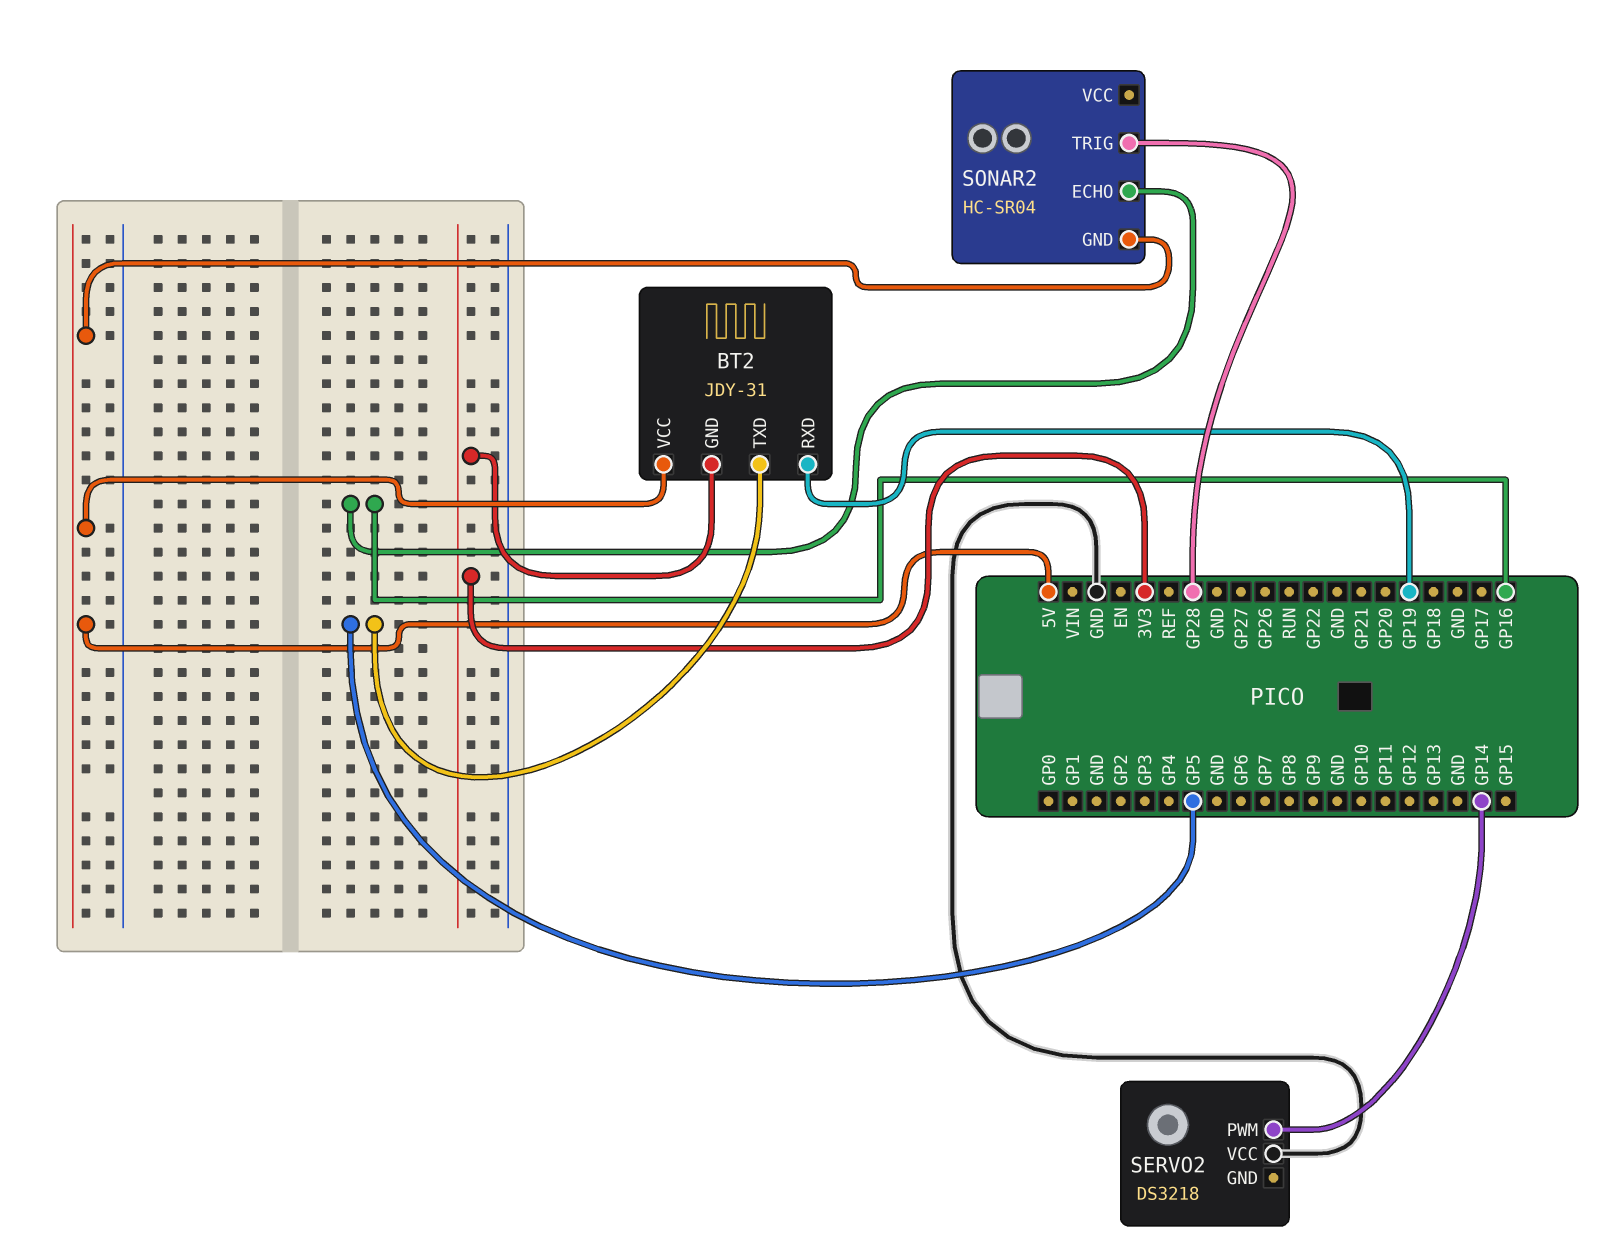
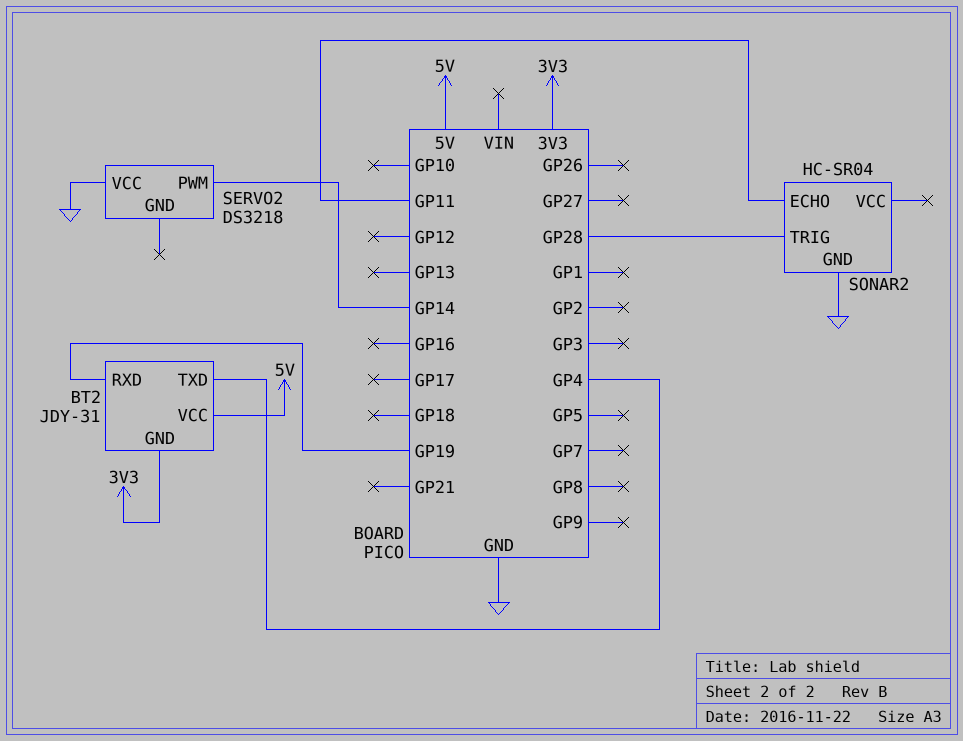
BT2 pin TXD: GP5 -> GP4
SONAR2 pin ECHO: GP16 -> GP11
SONAR2 pin GND: 5V -> GND

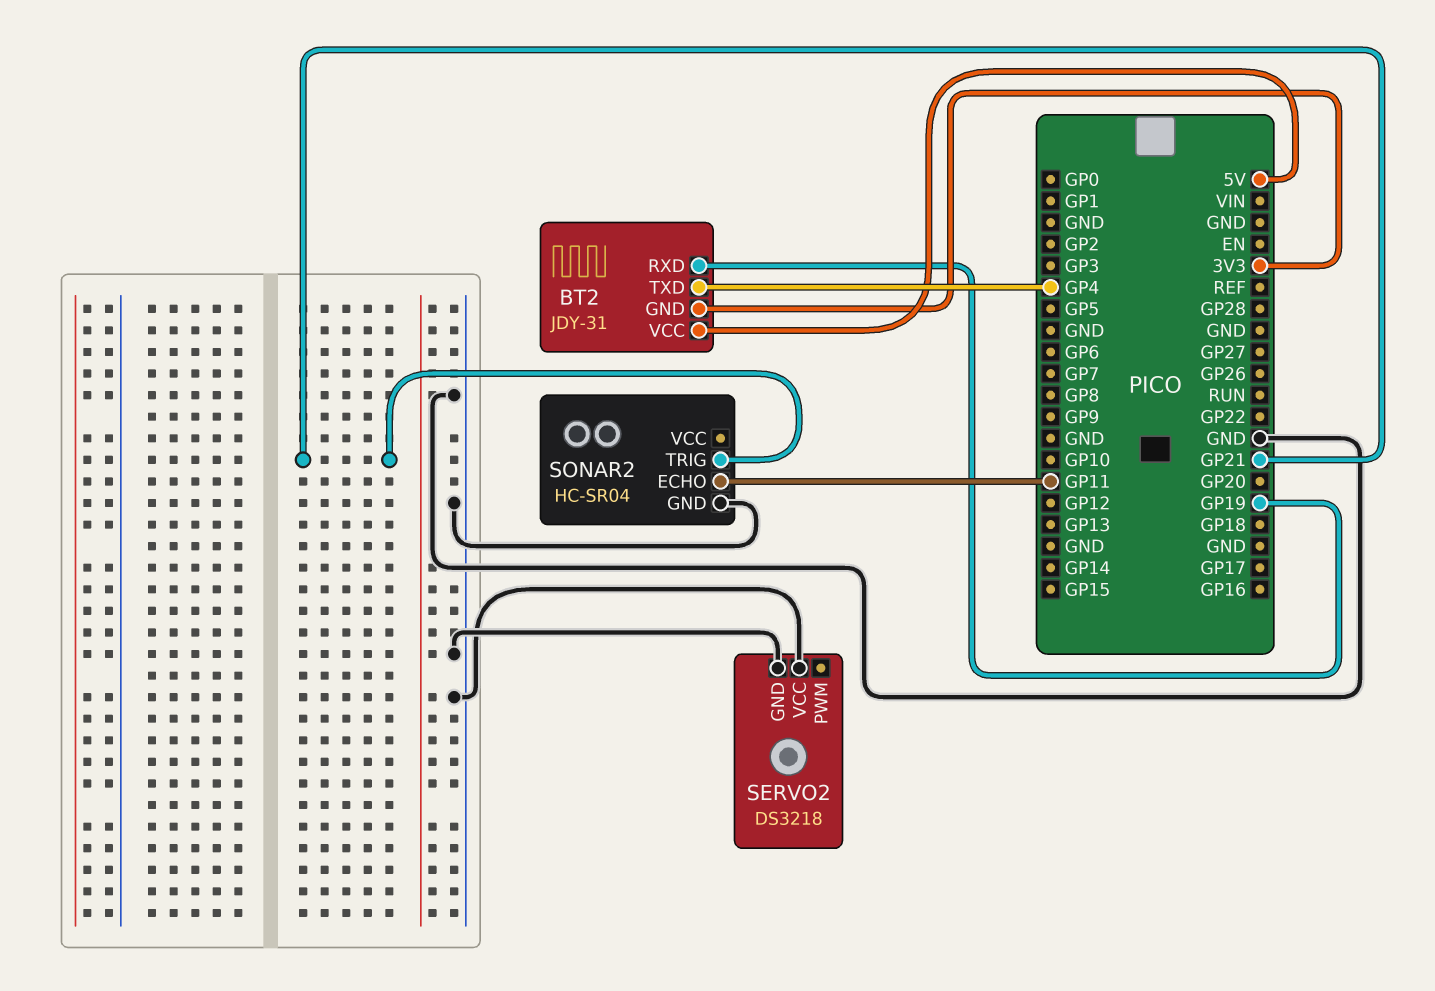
SERVO2 pin GND: none -> GND
SERVO2 pin PWM: GP14 -> none
SONAR2 pin TRIG: GP28 -> GP21

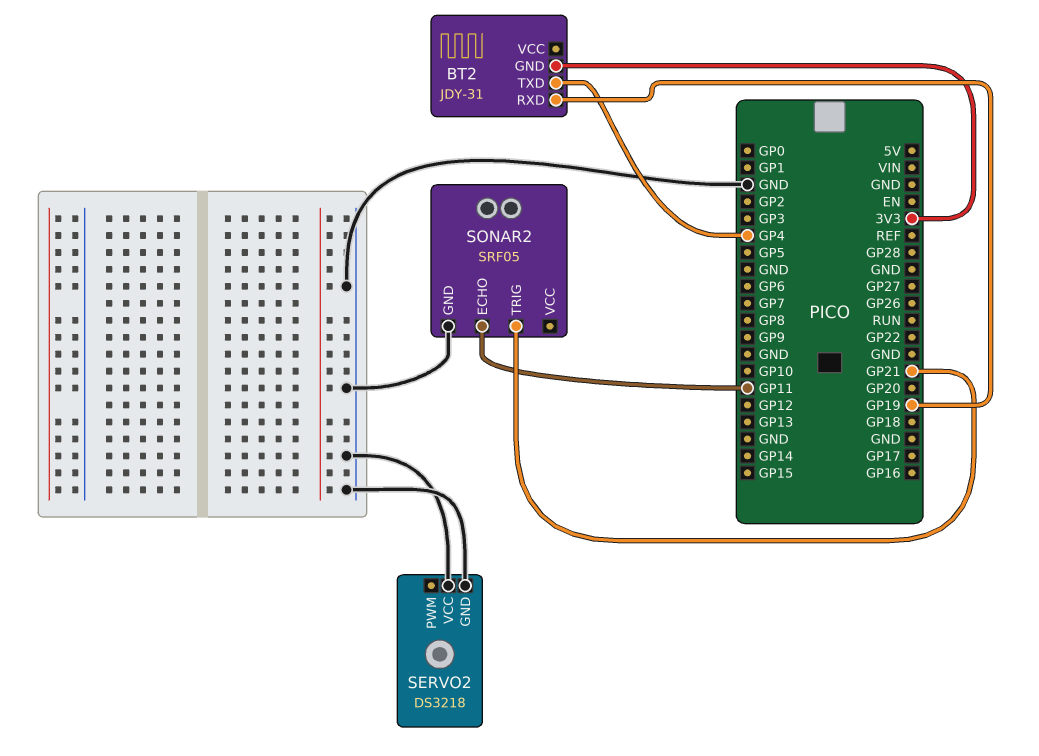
BT2 pin VCC: 5V -> none
SONAR2: HC-SR04 -> SRF05

